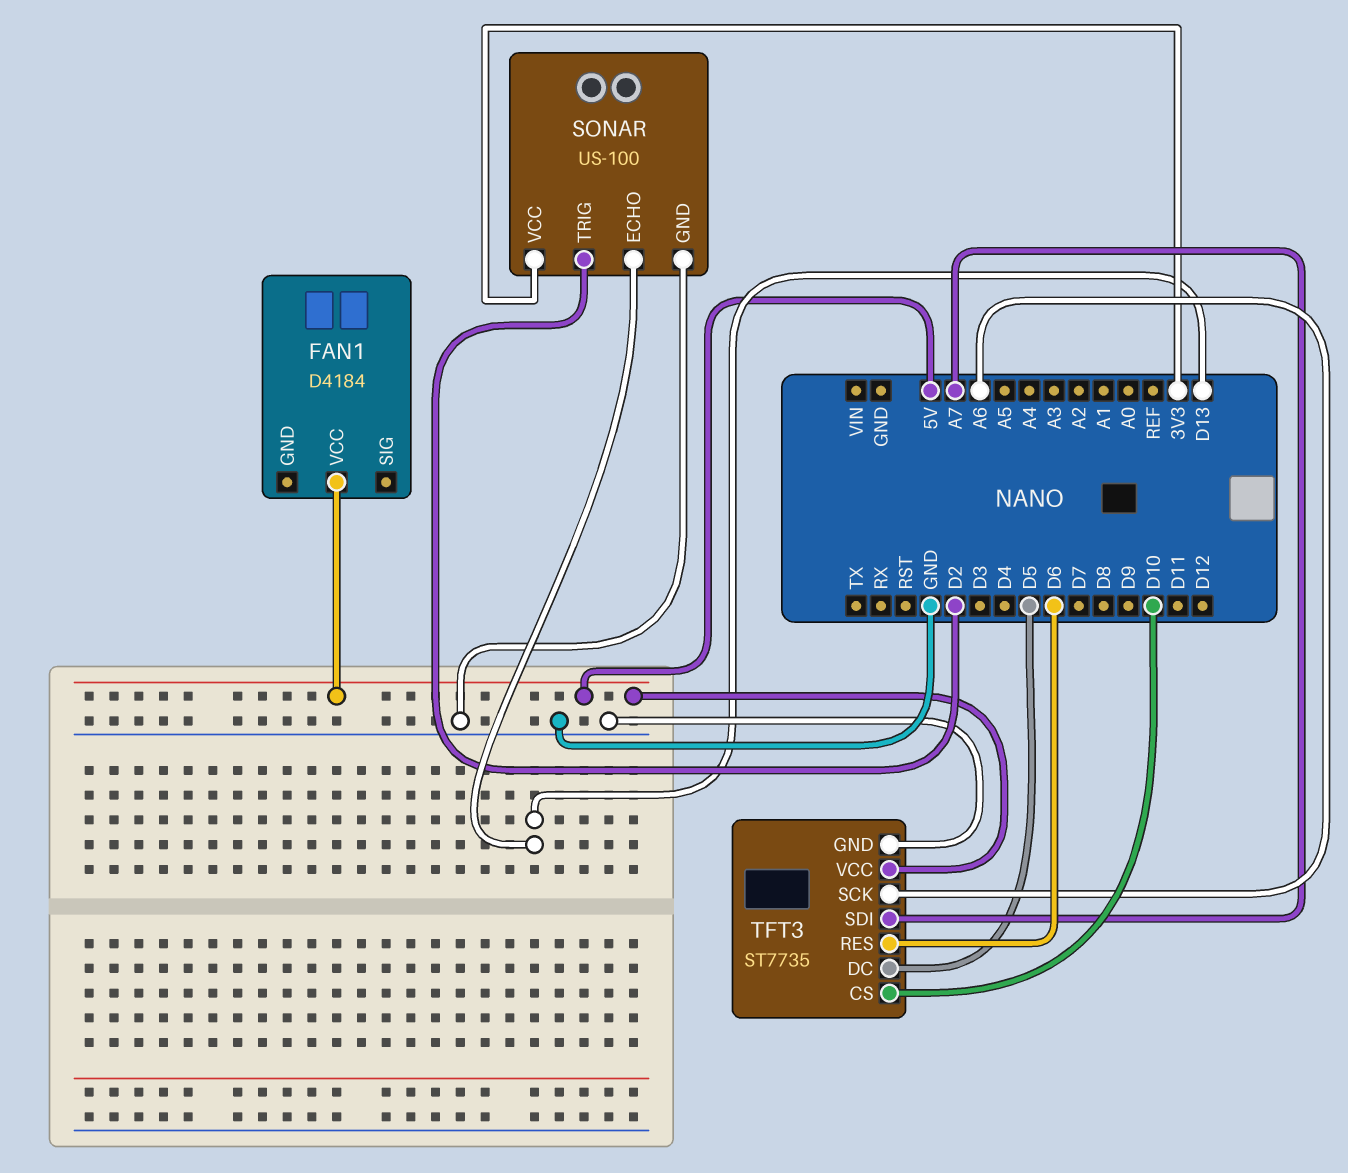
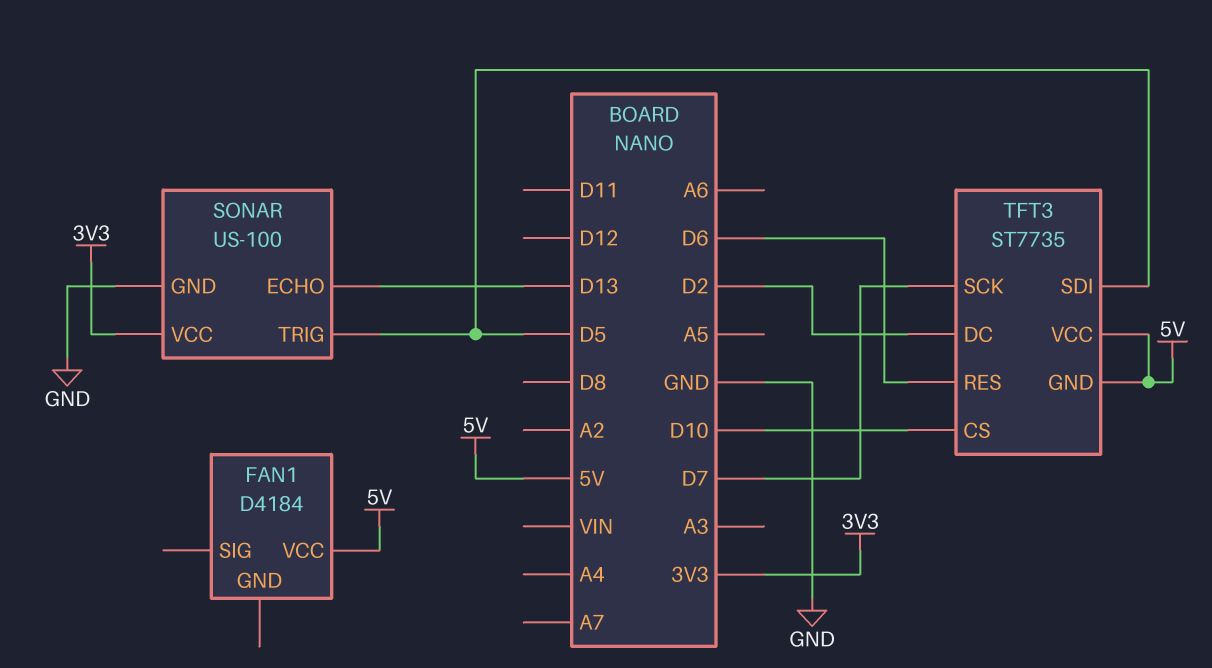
SONAR pin TRIG: D2 -> D5
TFT3 pin DC: D5 -> D2
TFT3 pin GND: GND -> 5V
TFT3 pin SCK: A6 -> D7
TFT3 pin SDI: A7 -> D5

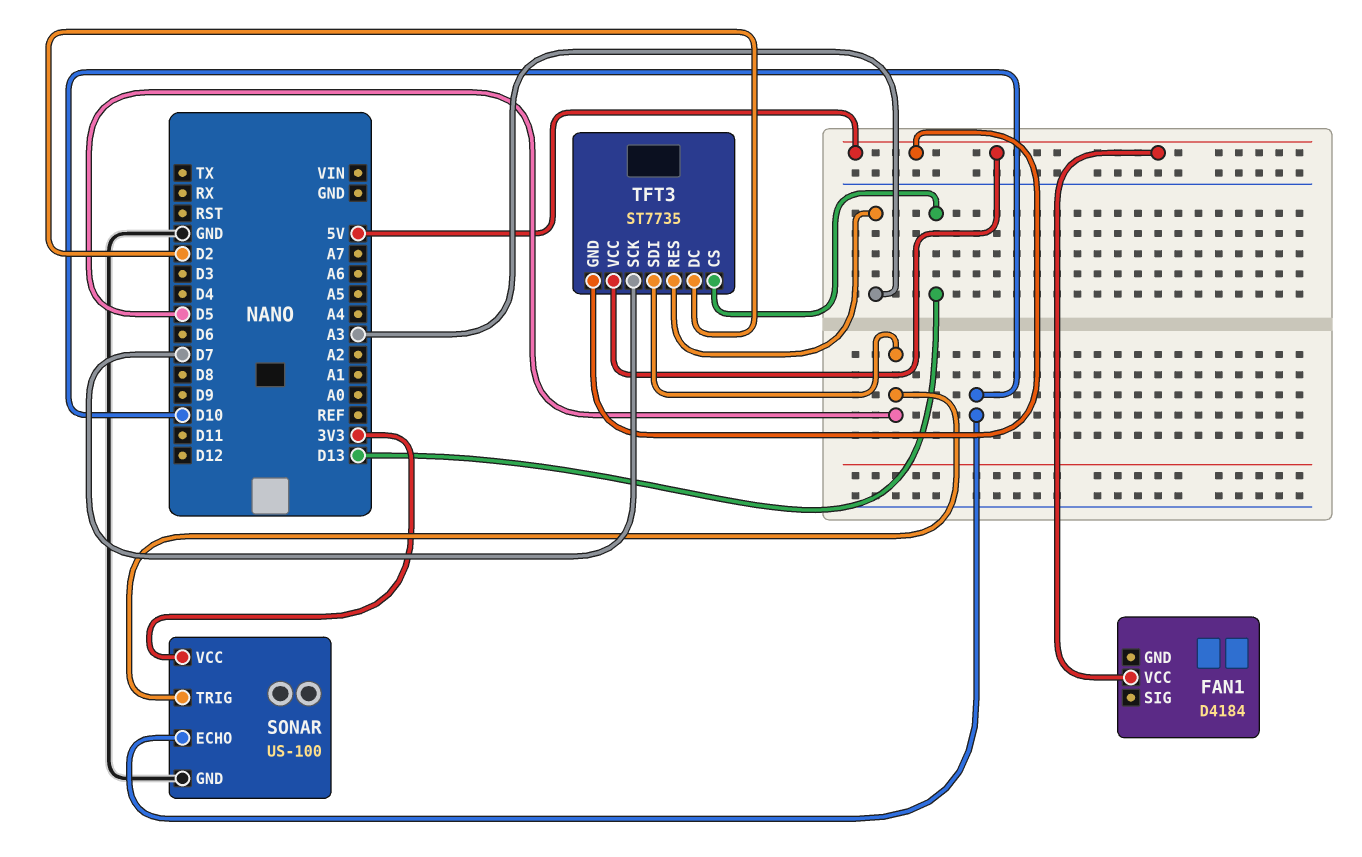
SONAR pin ECHO: D13 -> D10
TFT3 pin CS: D10 -> D13
TFT3 pin RES: D6 -> A3

